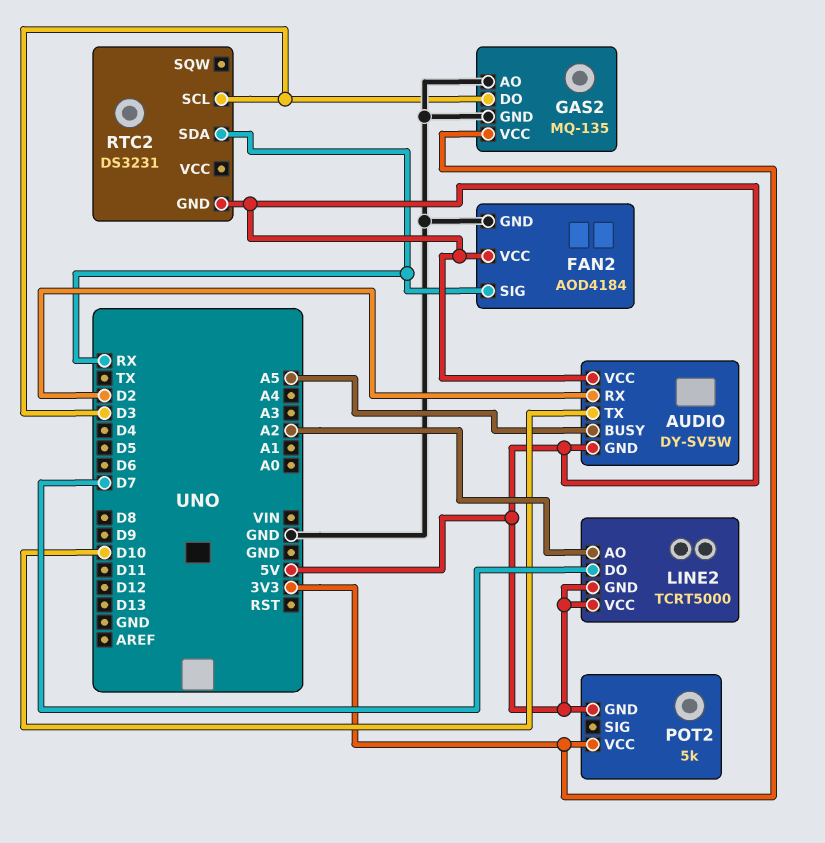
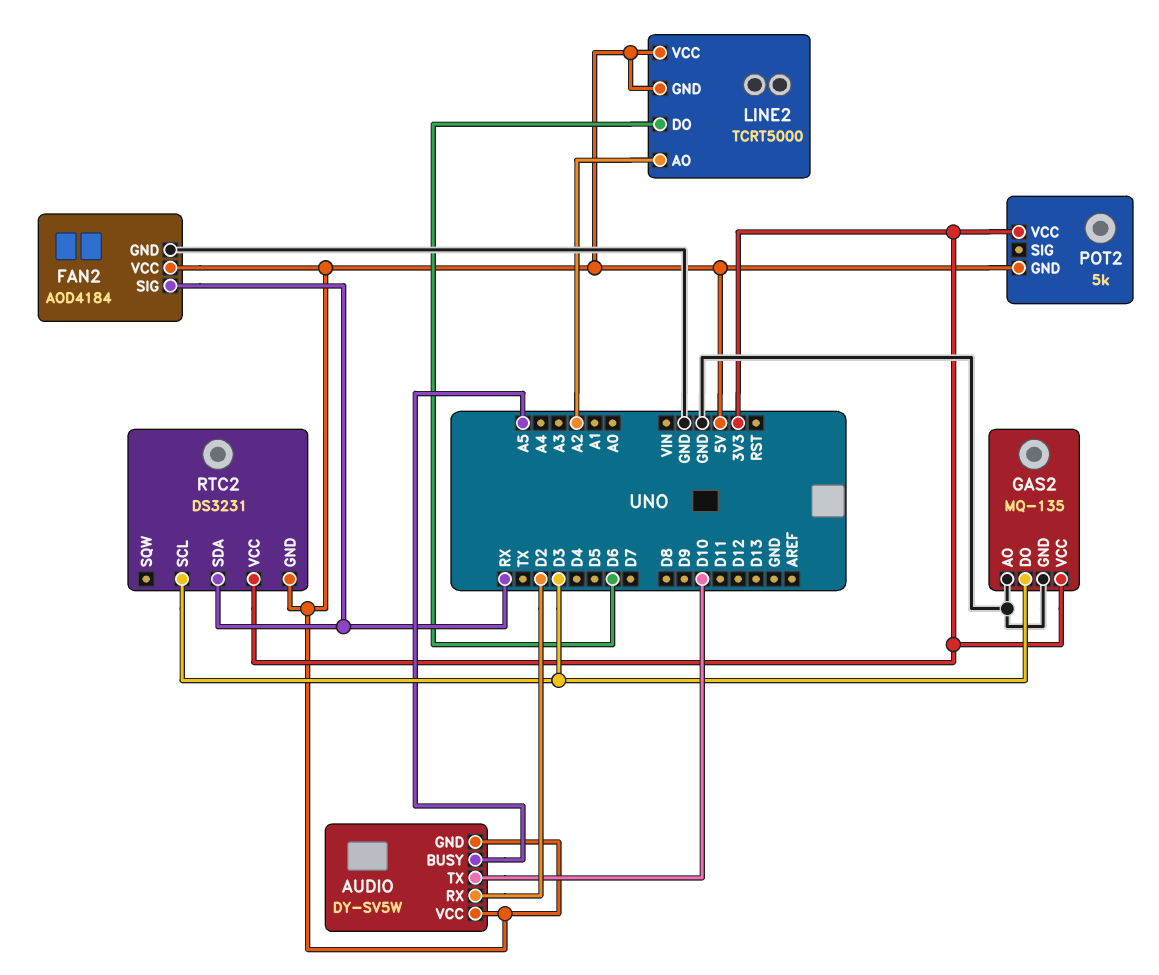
LINE2 pin DO: D7 -> D6
RTC2 pin VCC: none -> 3V3

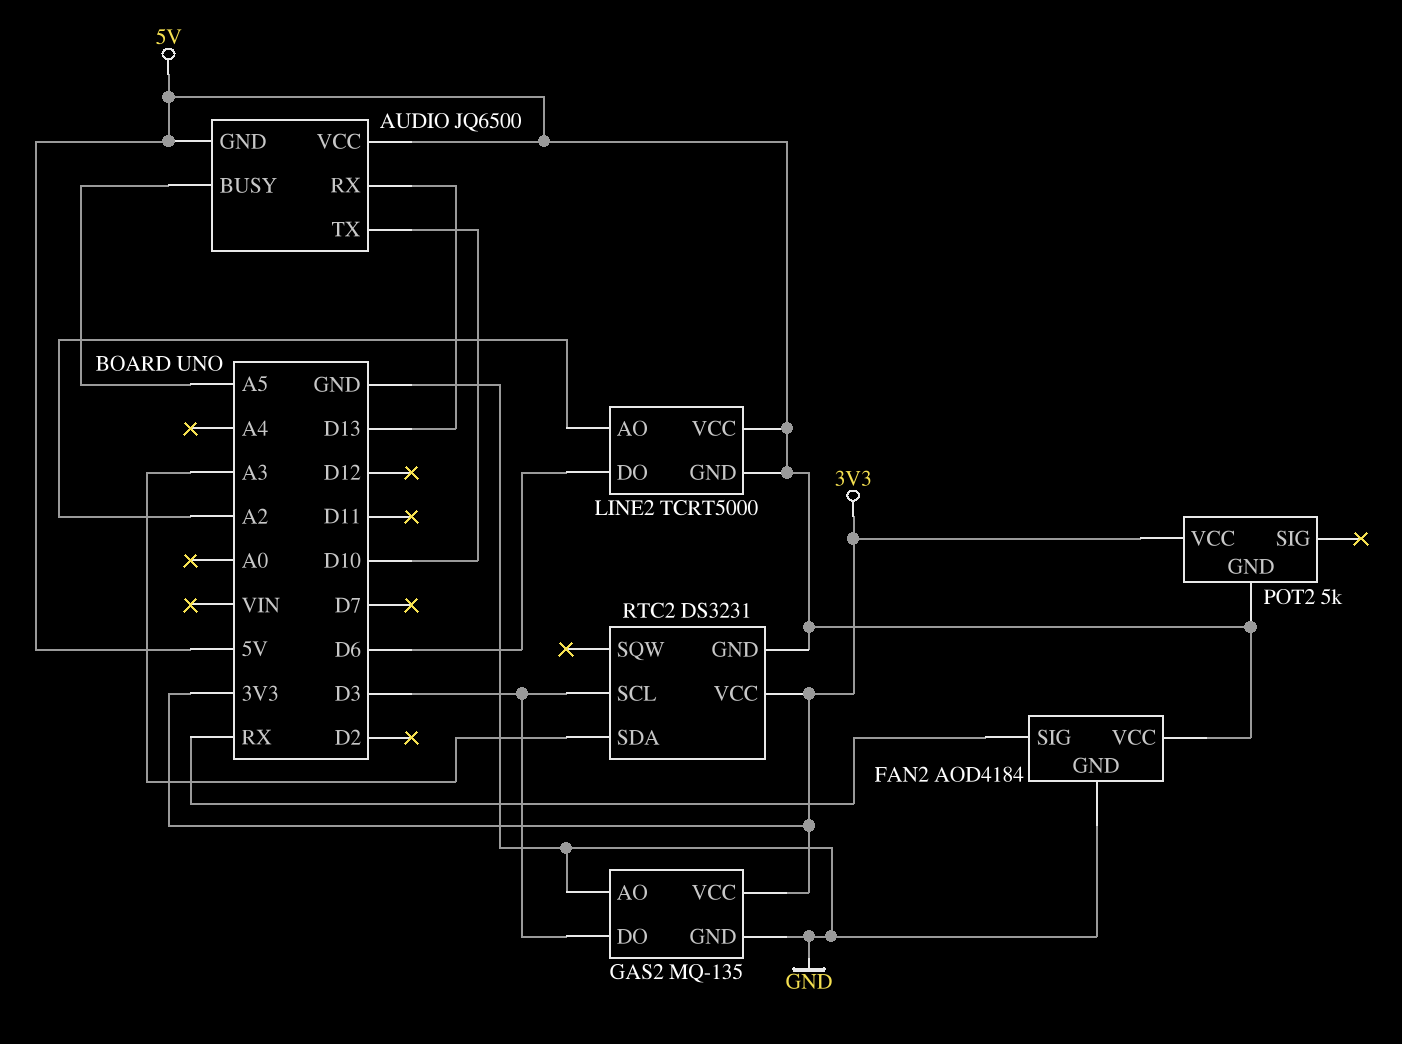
AUDIO: DY-SV5W -> JQ6500
AUDIO pin RX: D2 -> D13
RTC2 pin SDA: RX -> A3

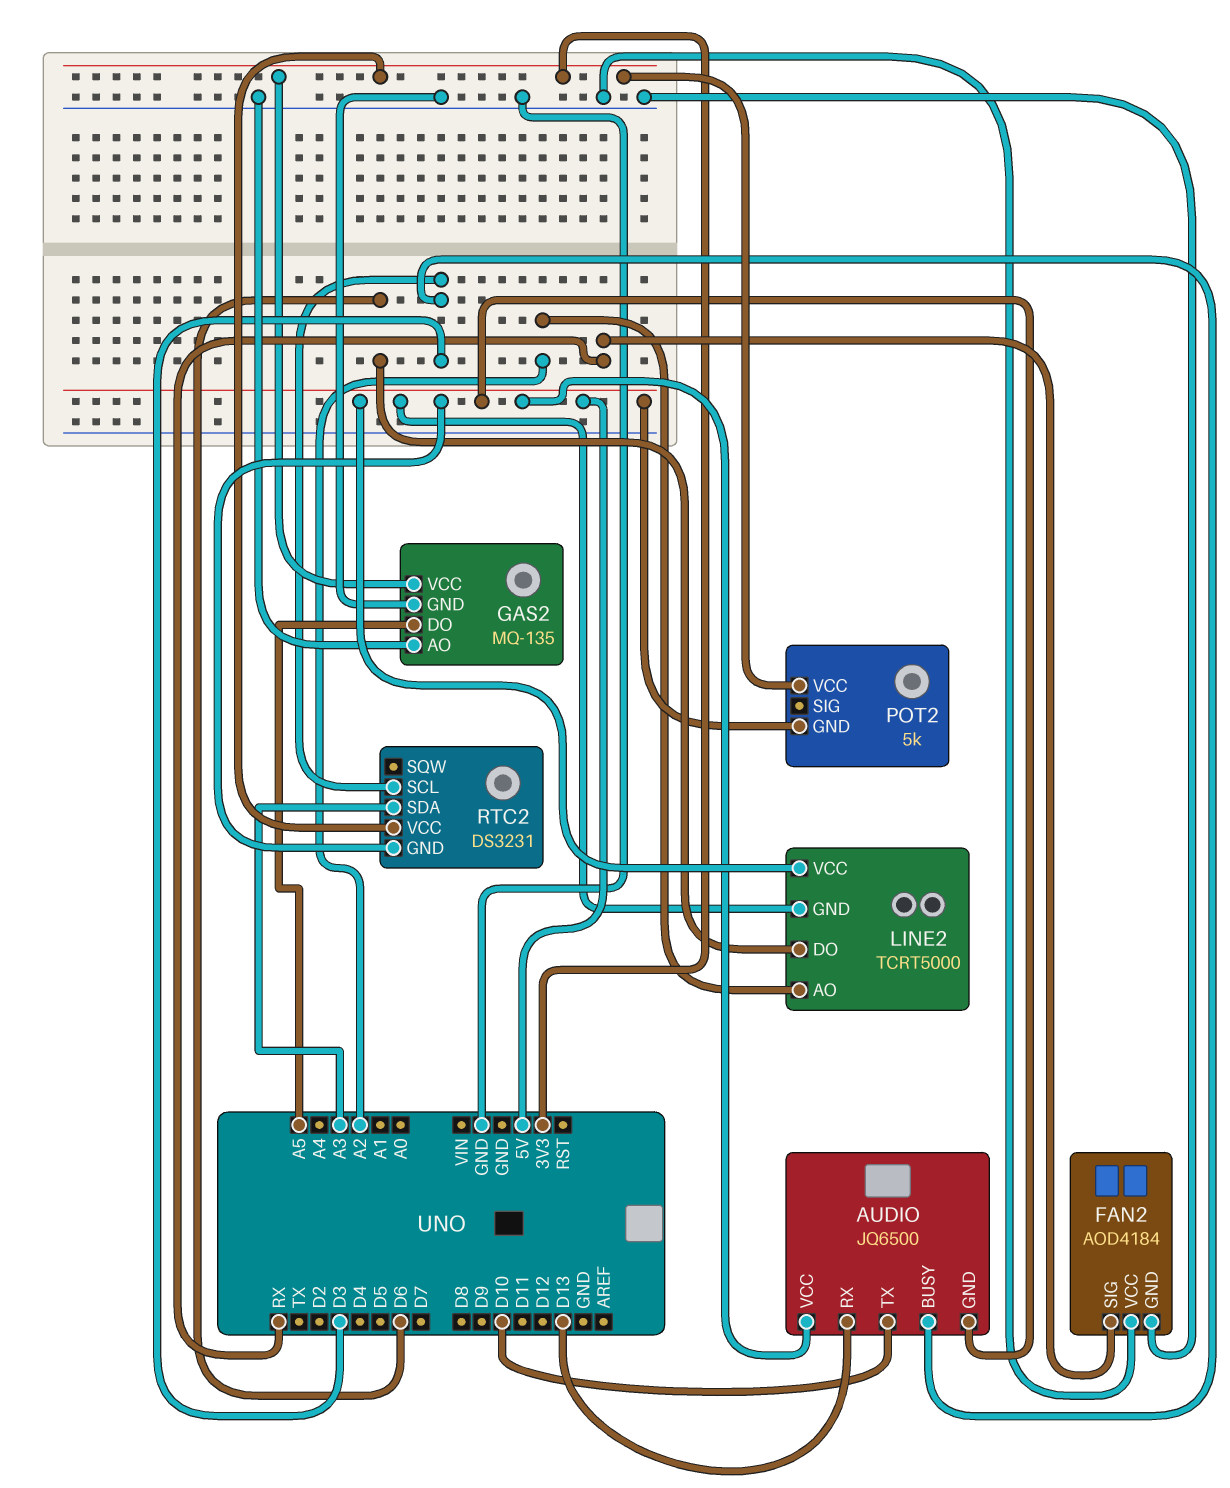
AUDIO pin BUSY: A5 -> D3
FAN2 pin VCC: 5V -> GND
GAS2 pin DO: D3 -> A5

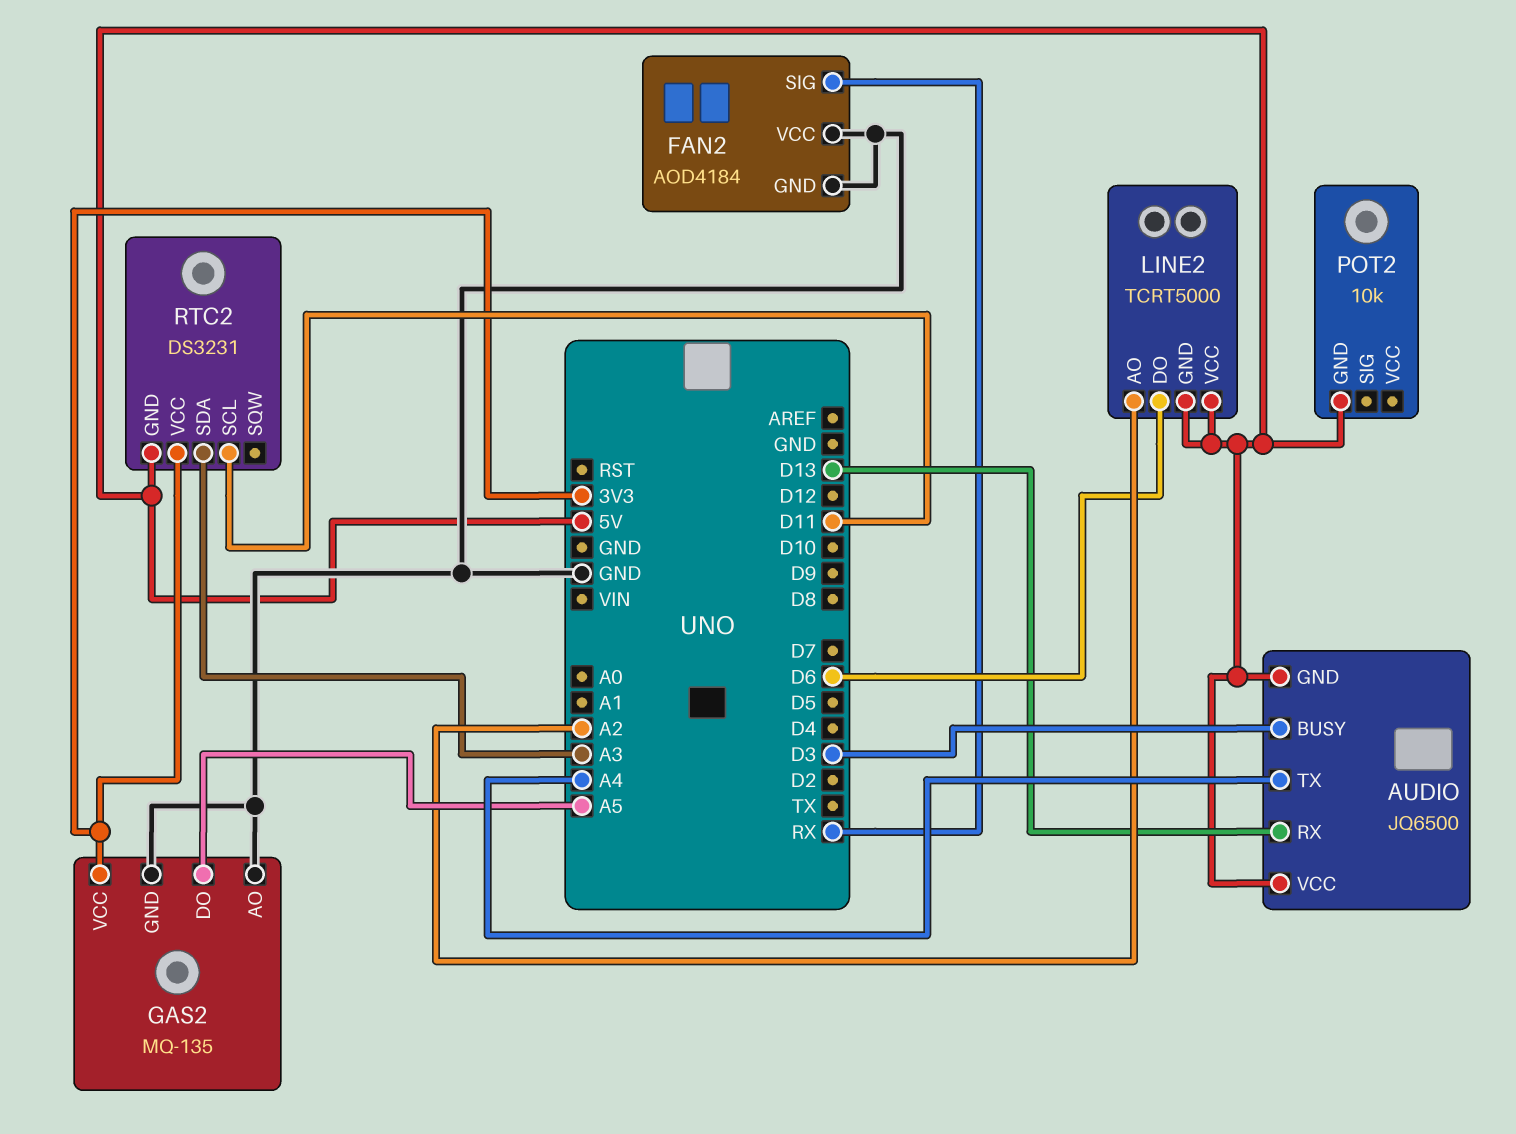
AUDIO pin TX: D10 -> A4
POT2: 5k -> 10k
POT2 pin VCC: 3V3 -> none
RTC2 pin SCL: D3 -> D11

